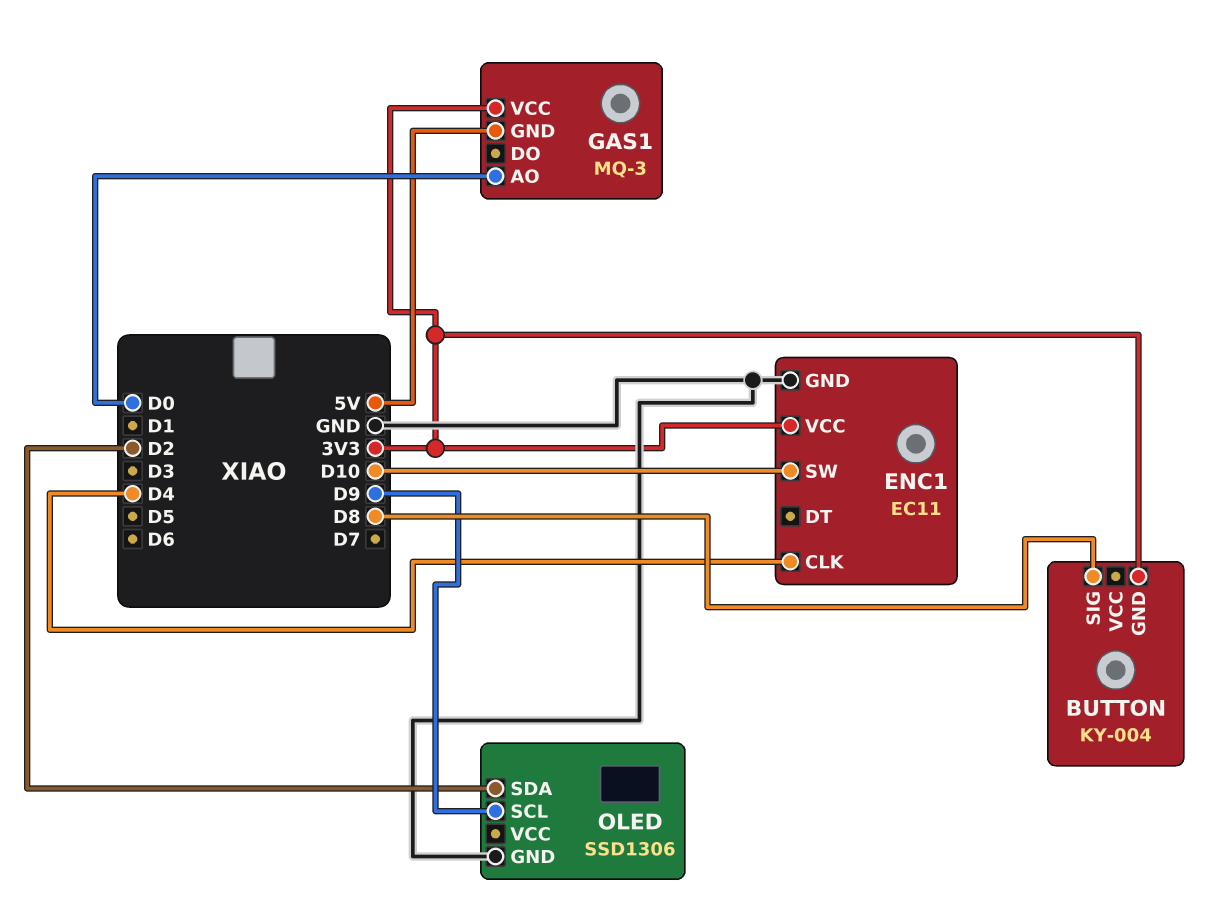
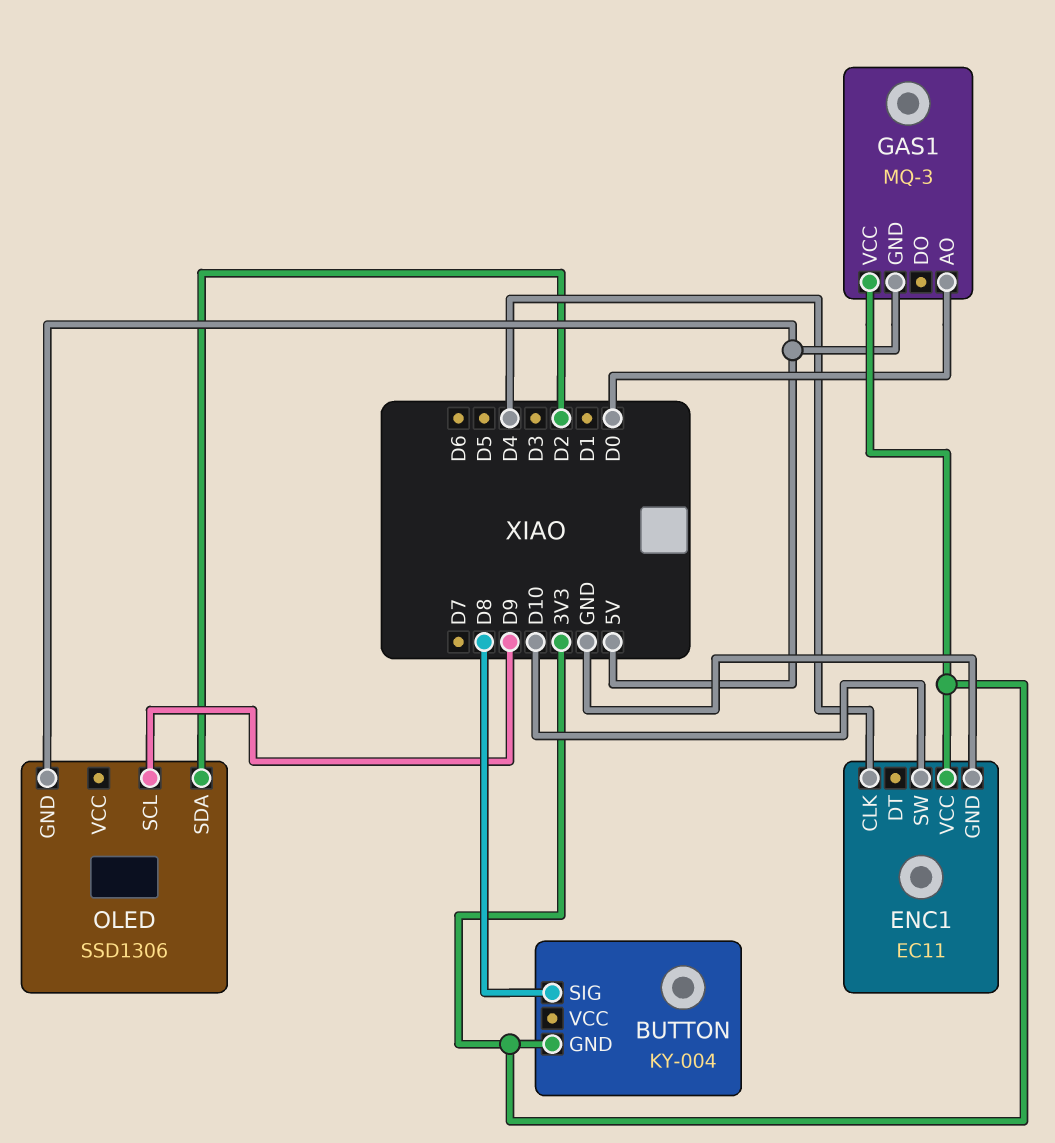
OLED pin GND: GND -> 5V

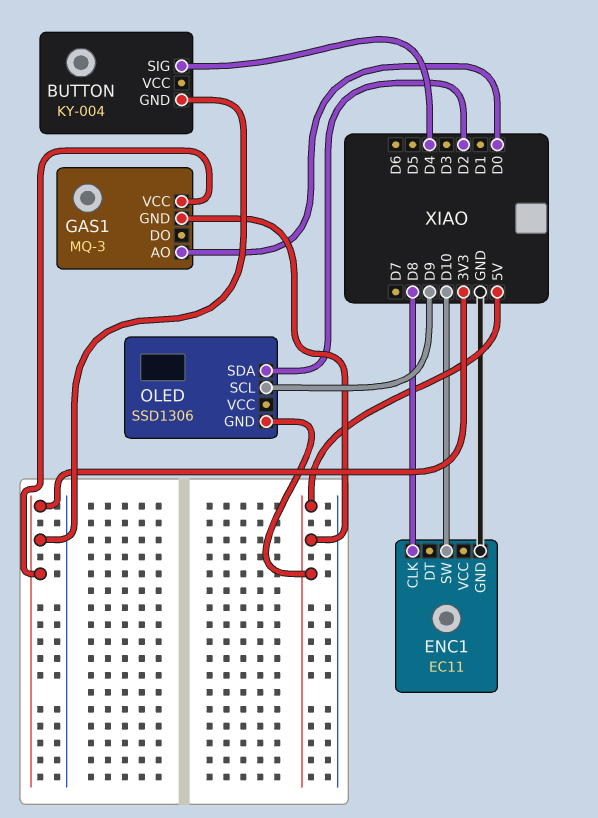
BUTTON pin SIG: D8 -> D4
ENC1 pin CLK: D4 -> D8
ENC1 pin VCC: 3V3 -> none

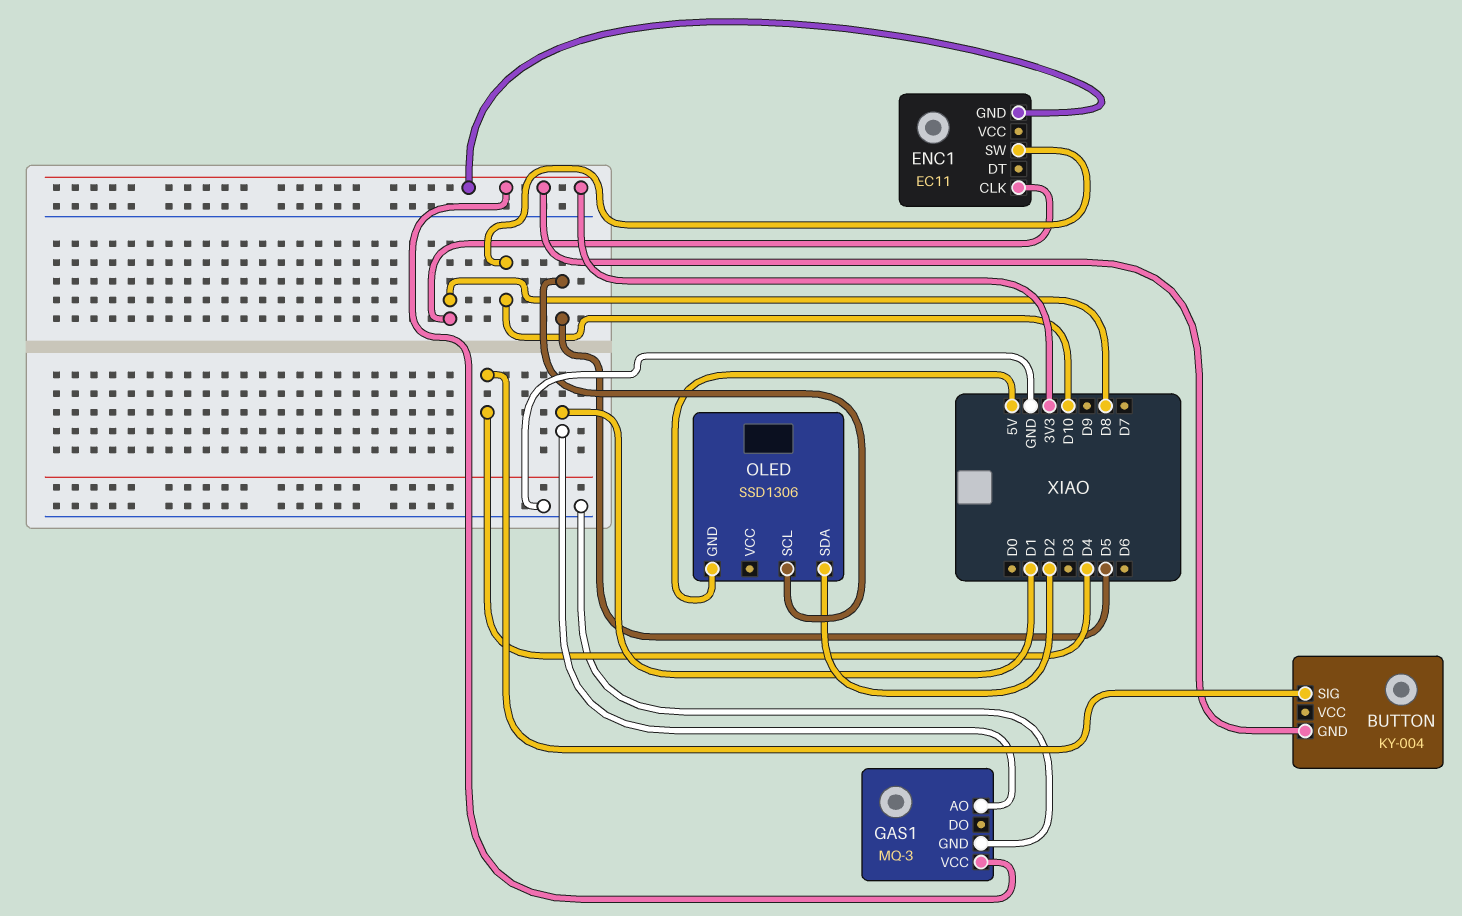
ENC1 pin GND: GND -> 3V3
GAS1 pin AO: D0 -> D1
GAS1 pin GND: 5V -> GND
OLED pin SCL: D9 -> D5

